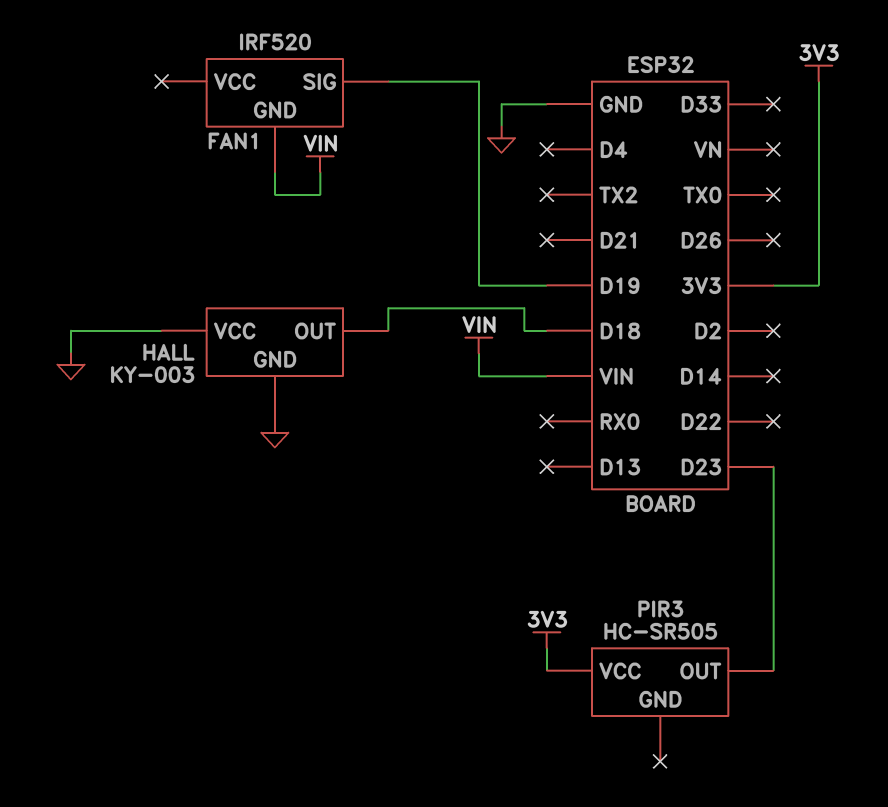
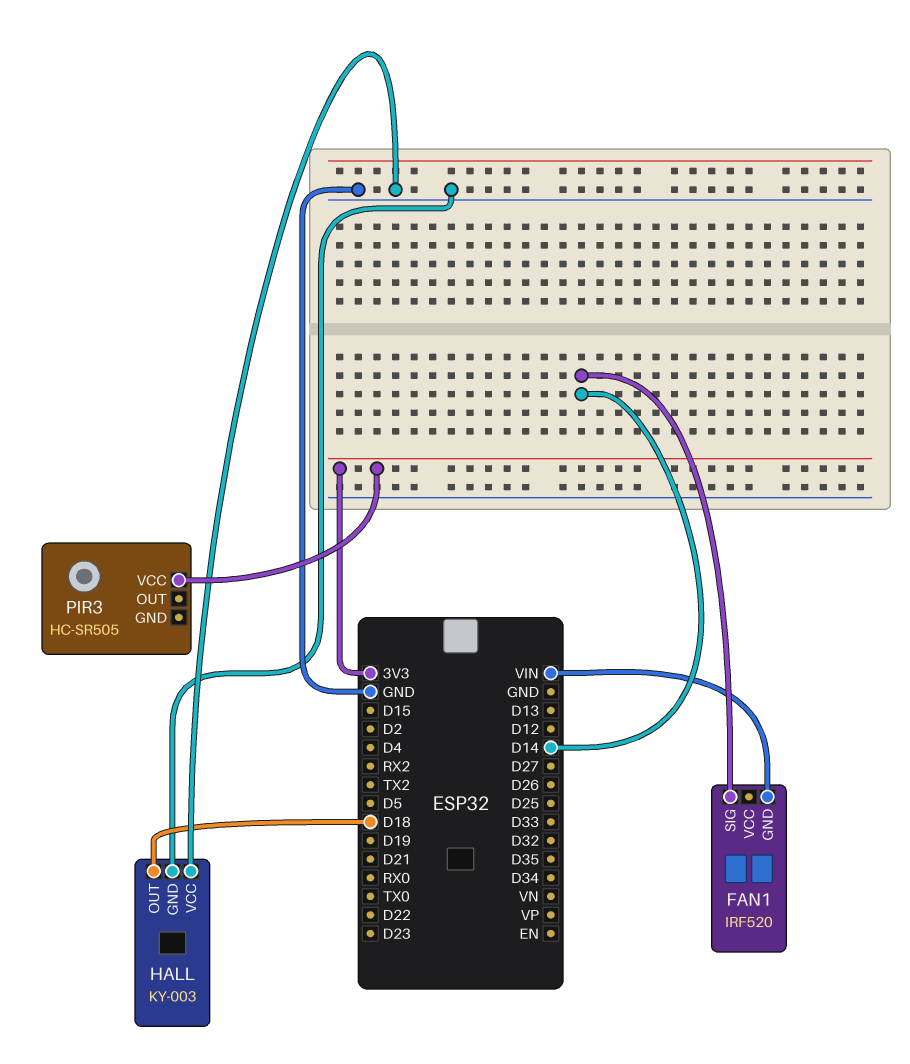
FAN1 pin SIG: D19 -> D14
PIR3 pin OUT: D23 -> none

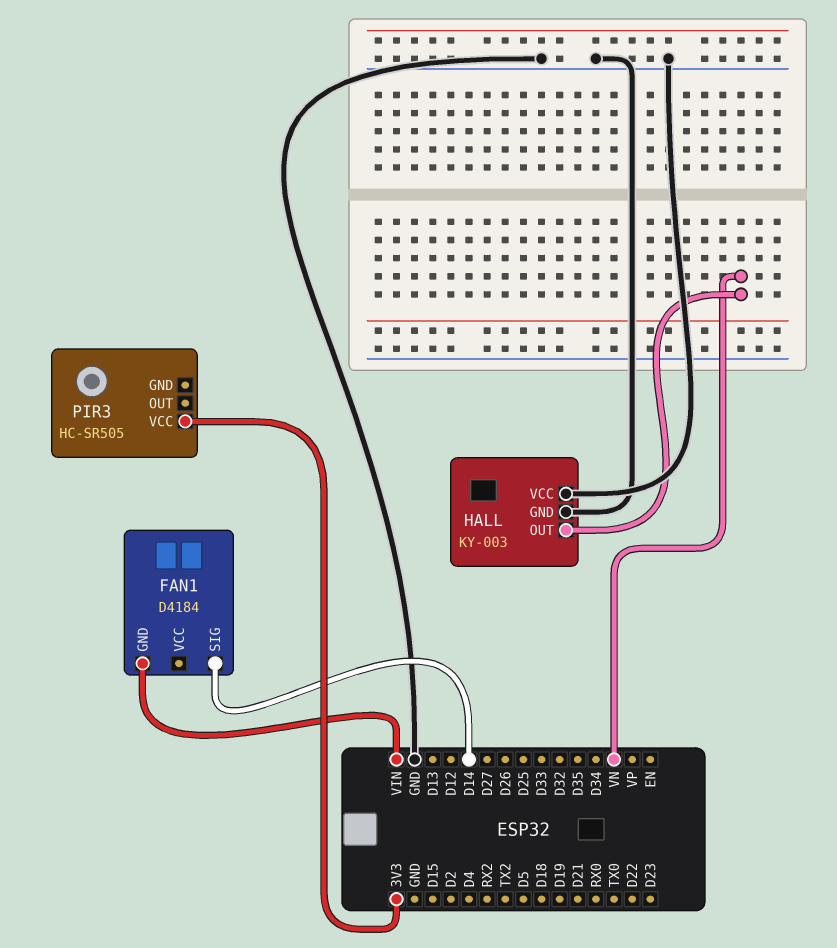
FAN1: IRF520 -> D4184
HALL pin OUT: D18 -> VN

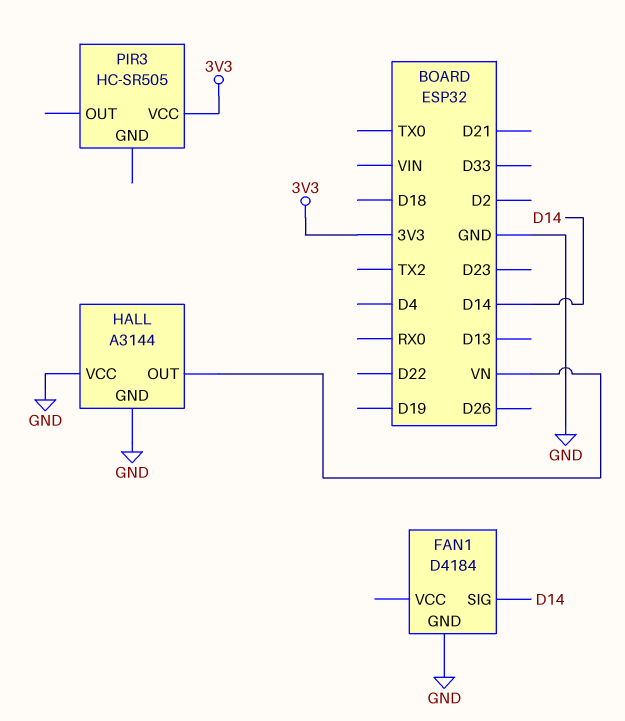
FAN1 pin GND: VIN -> GND
HALL: KY-003 -> A3144

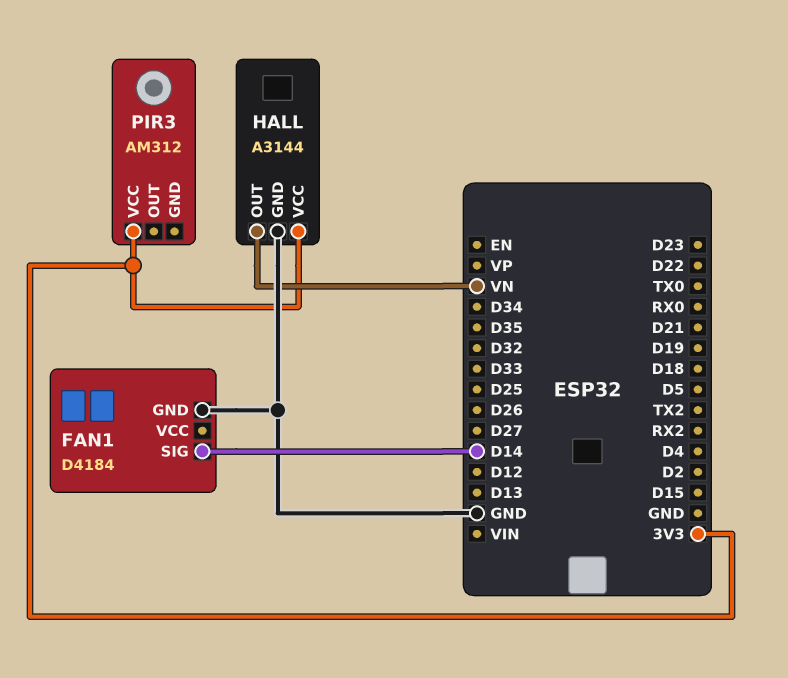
HALL pin VCC: GND -> 3V3
PIR3: HC-SR505 -> AM312

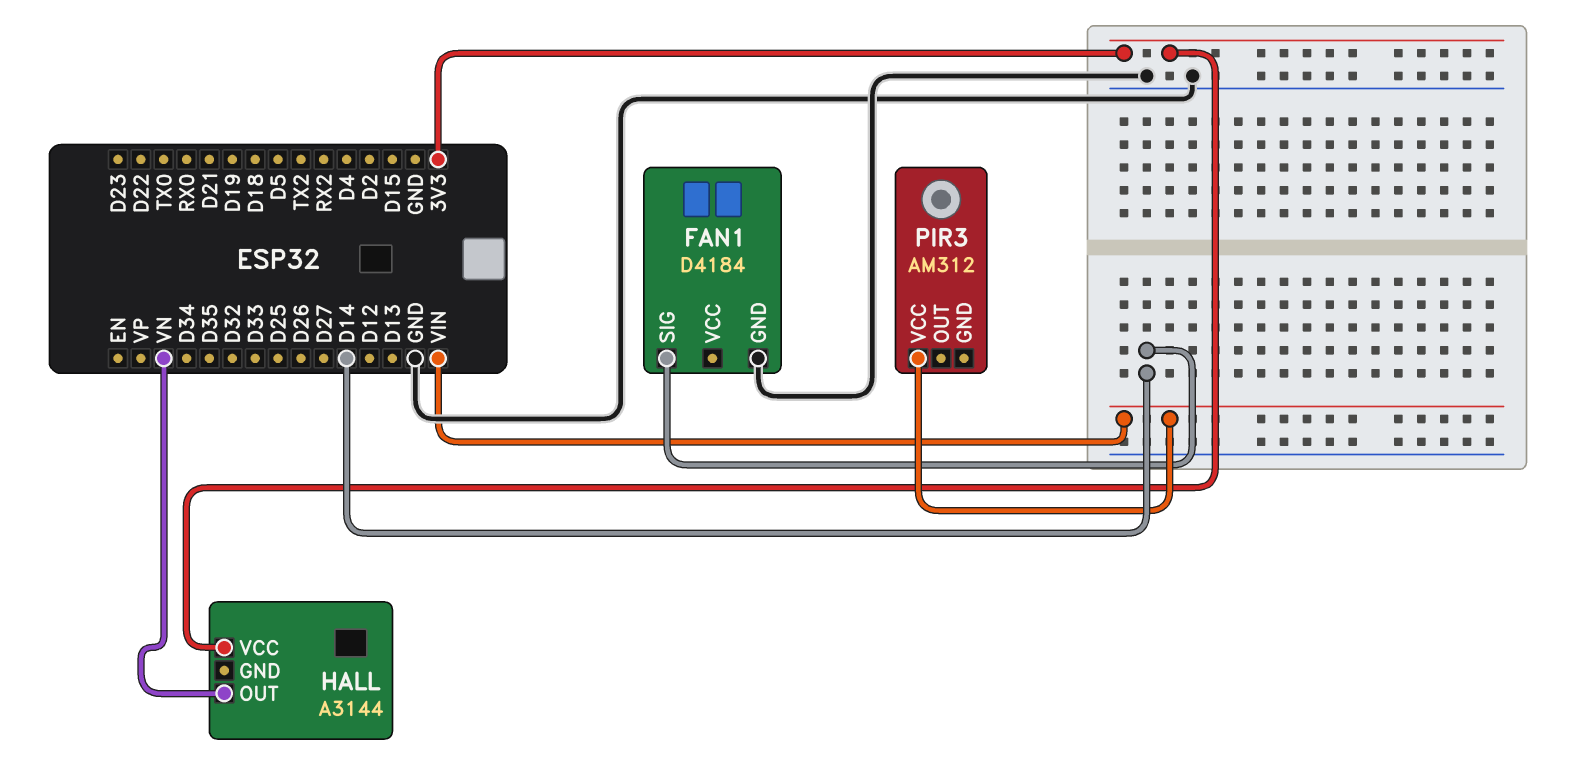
HALL pin GND: GND -> none
PIR3 pin VCC: 3V3 -> VIN

